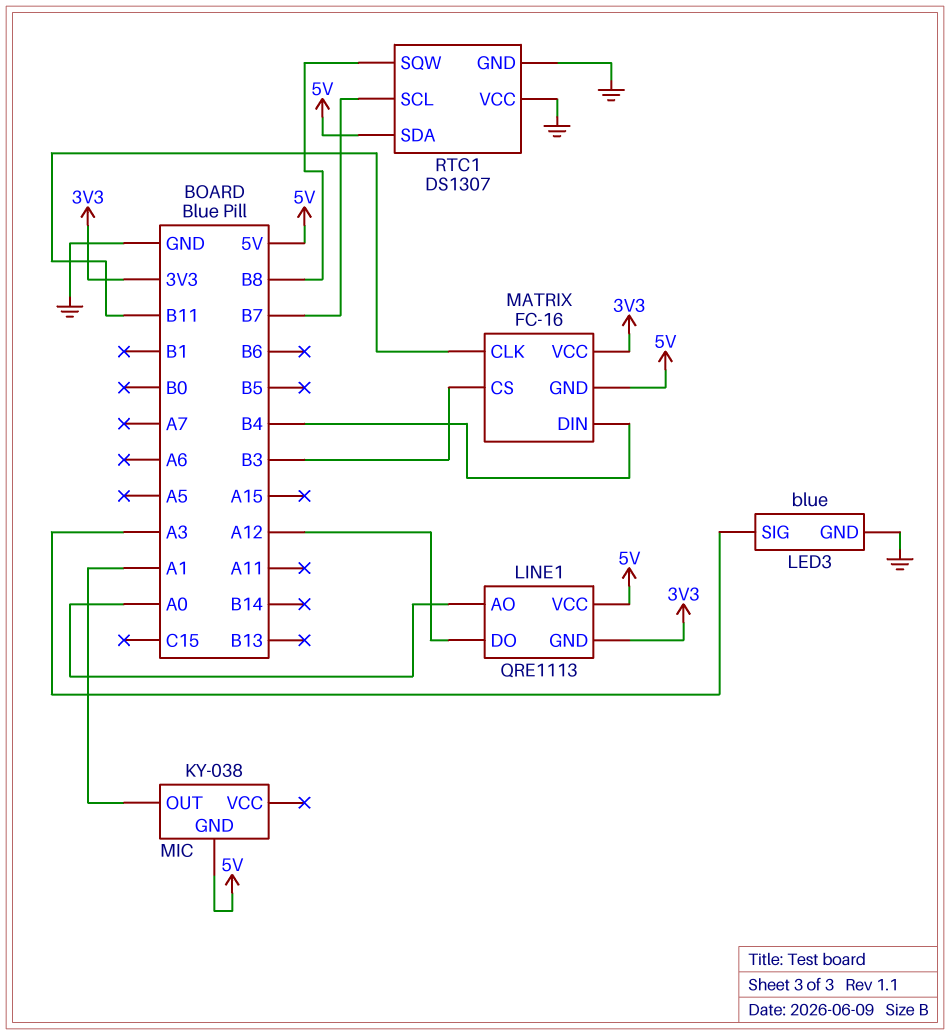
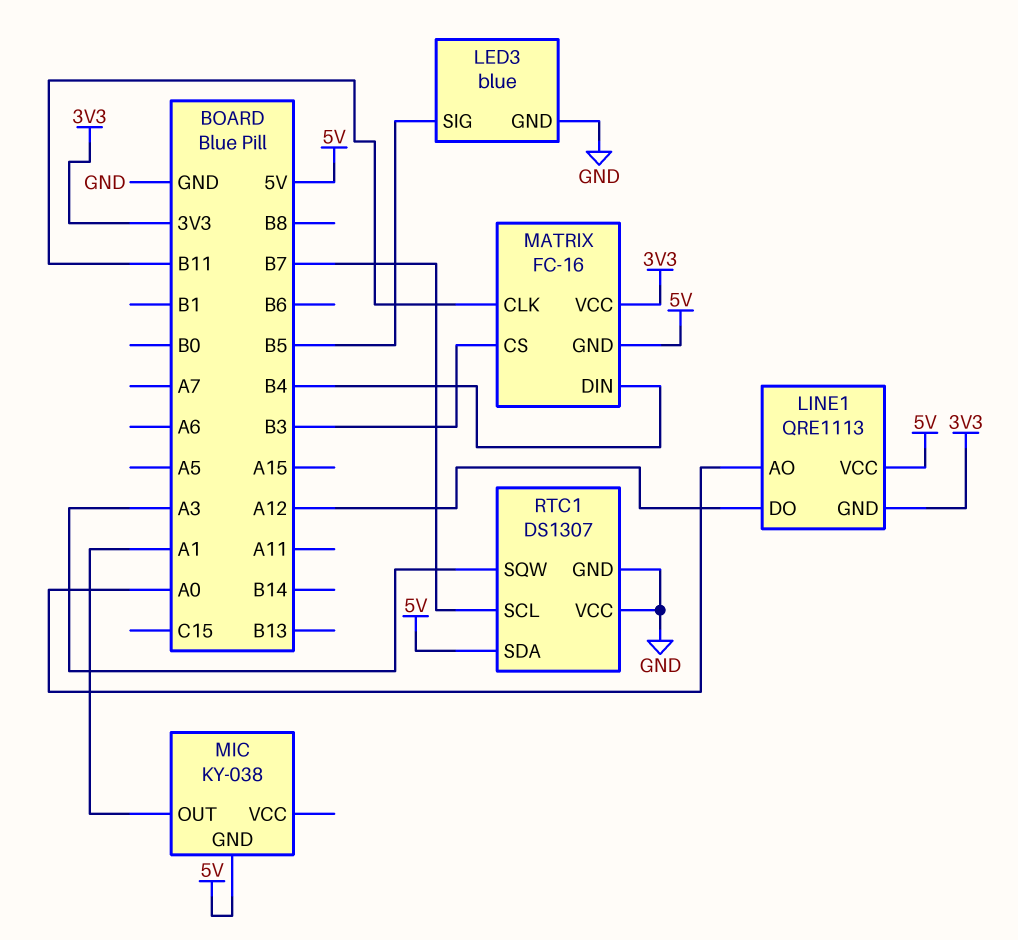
LED3 pin SIG: A3 -> B5
RTC1 pin SQW: B8 -> A3

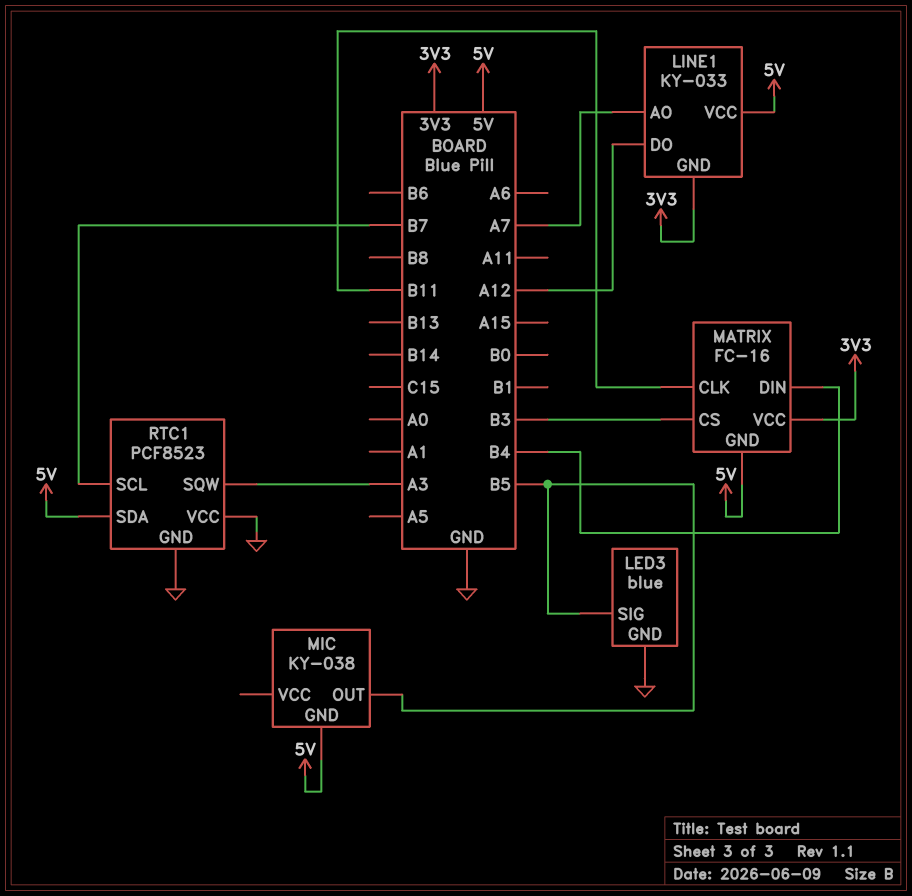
LINE1: QRE1113 -> KY-033
LINE1 pin AO: A0 -> A7
MIC pin OUT: A1 -> B5
RTC1: DS1307 -> PCF8523

